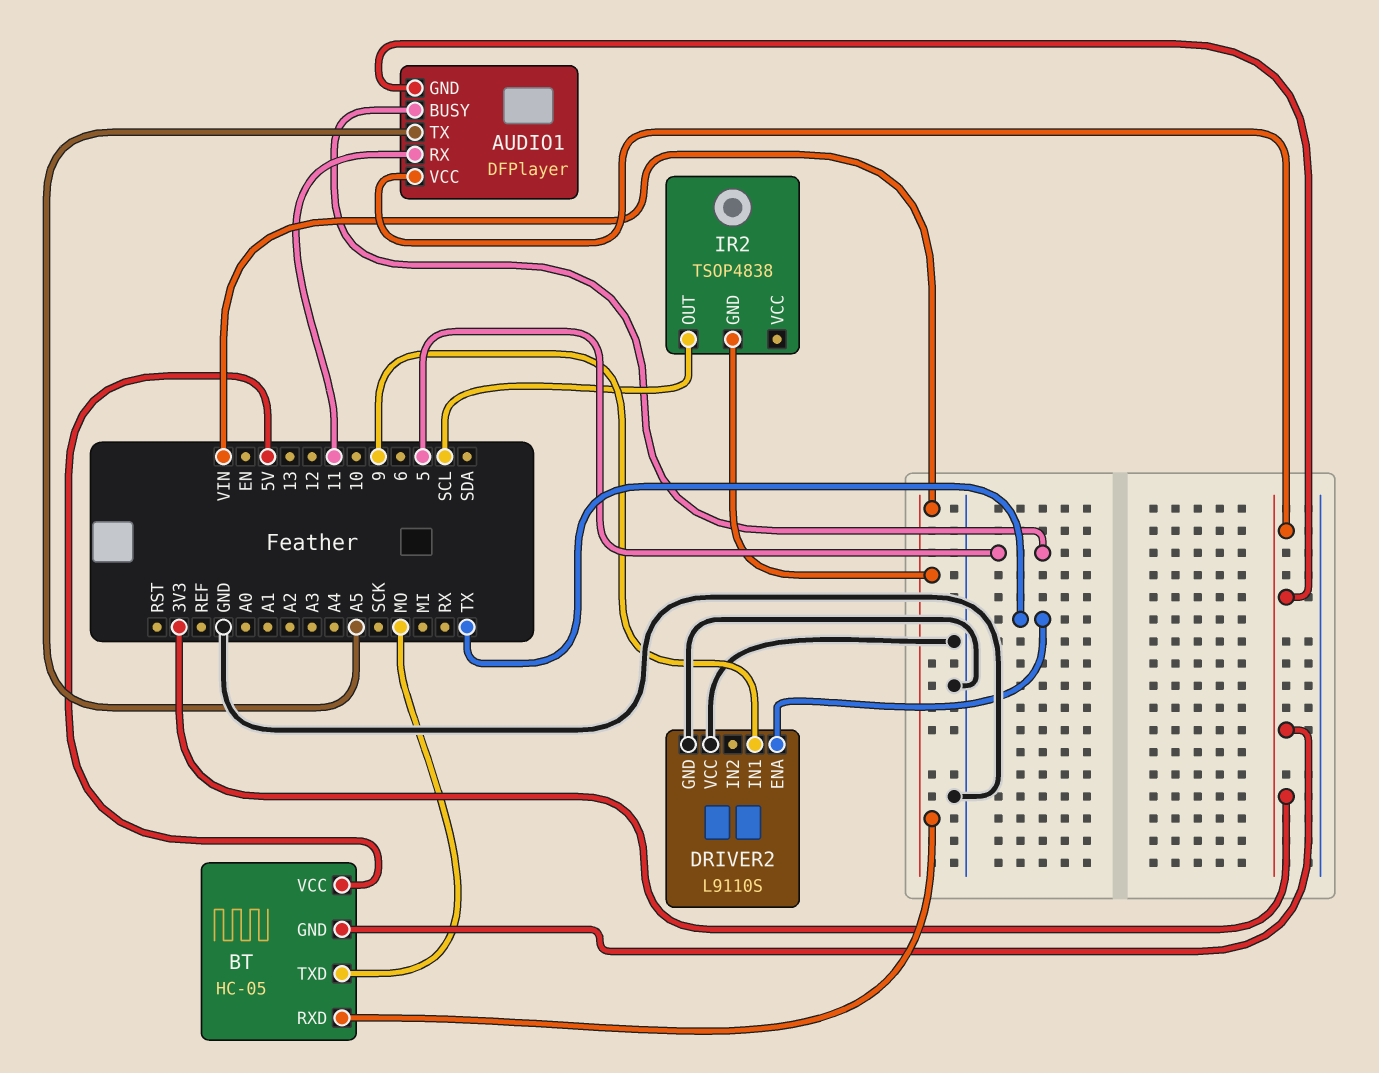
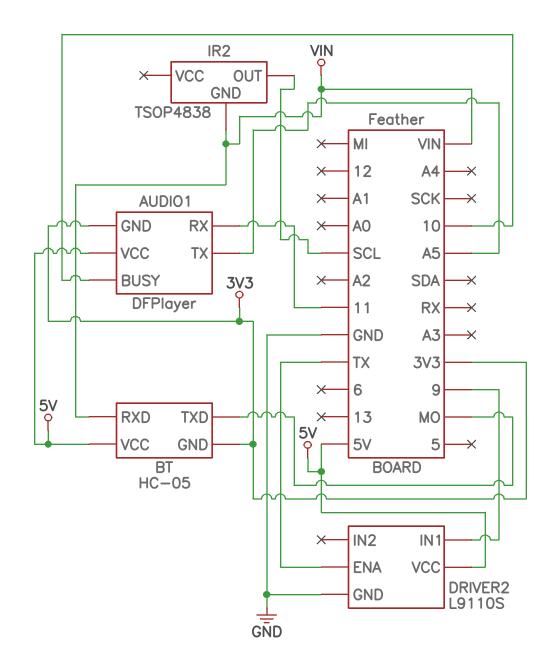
AUDIO1 pin BUSY: 5 -> 10
AUDIO1 pin VCC: 3V3 -> 5V
DRIVER2 pin VCC: GND -> 5V

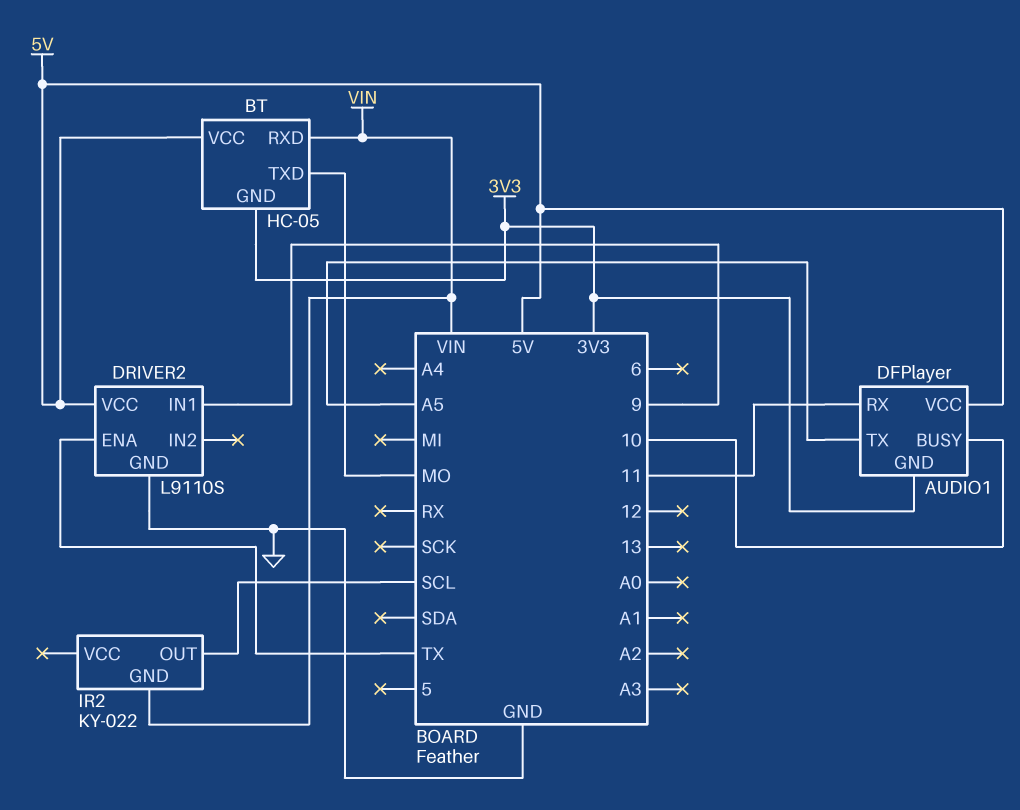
IR2: TSOP4838 -> KY-022

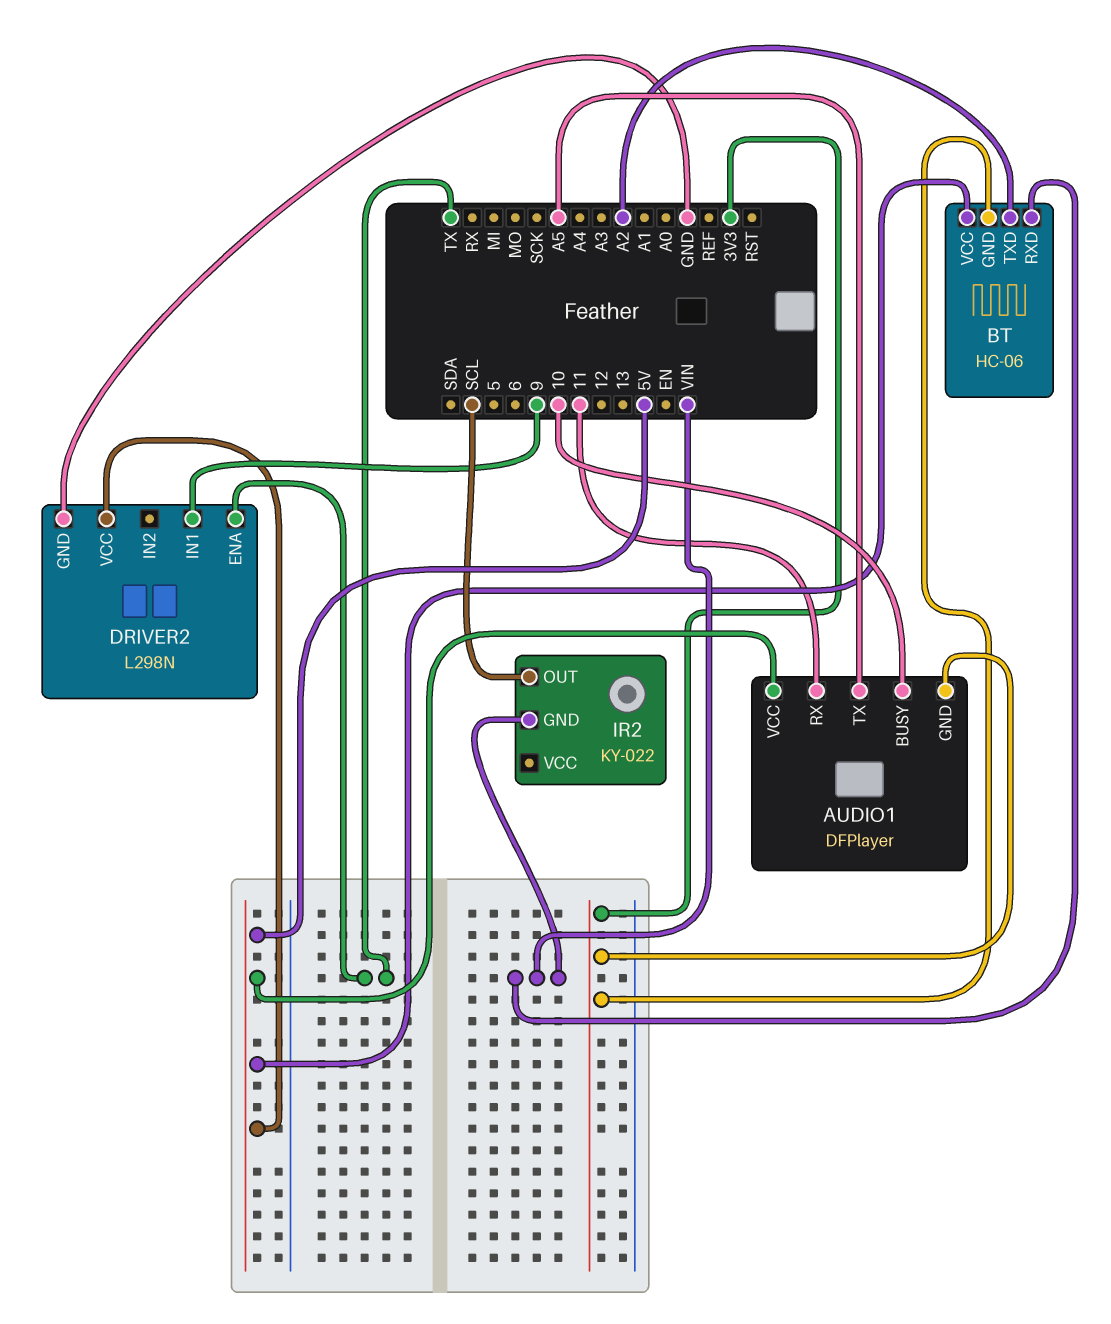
BT: HC-05 -> HC-06
BT pin TXD: MO -> A2
DRIVER2: L9110S -> L298N

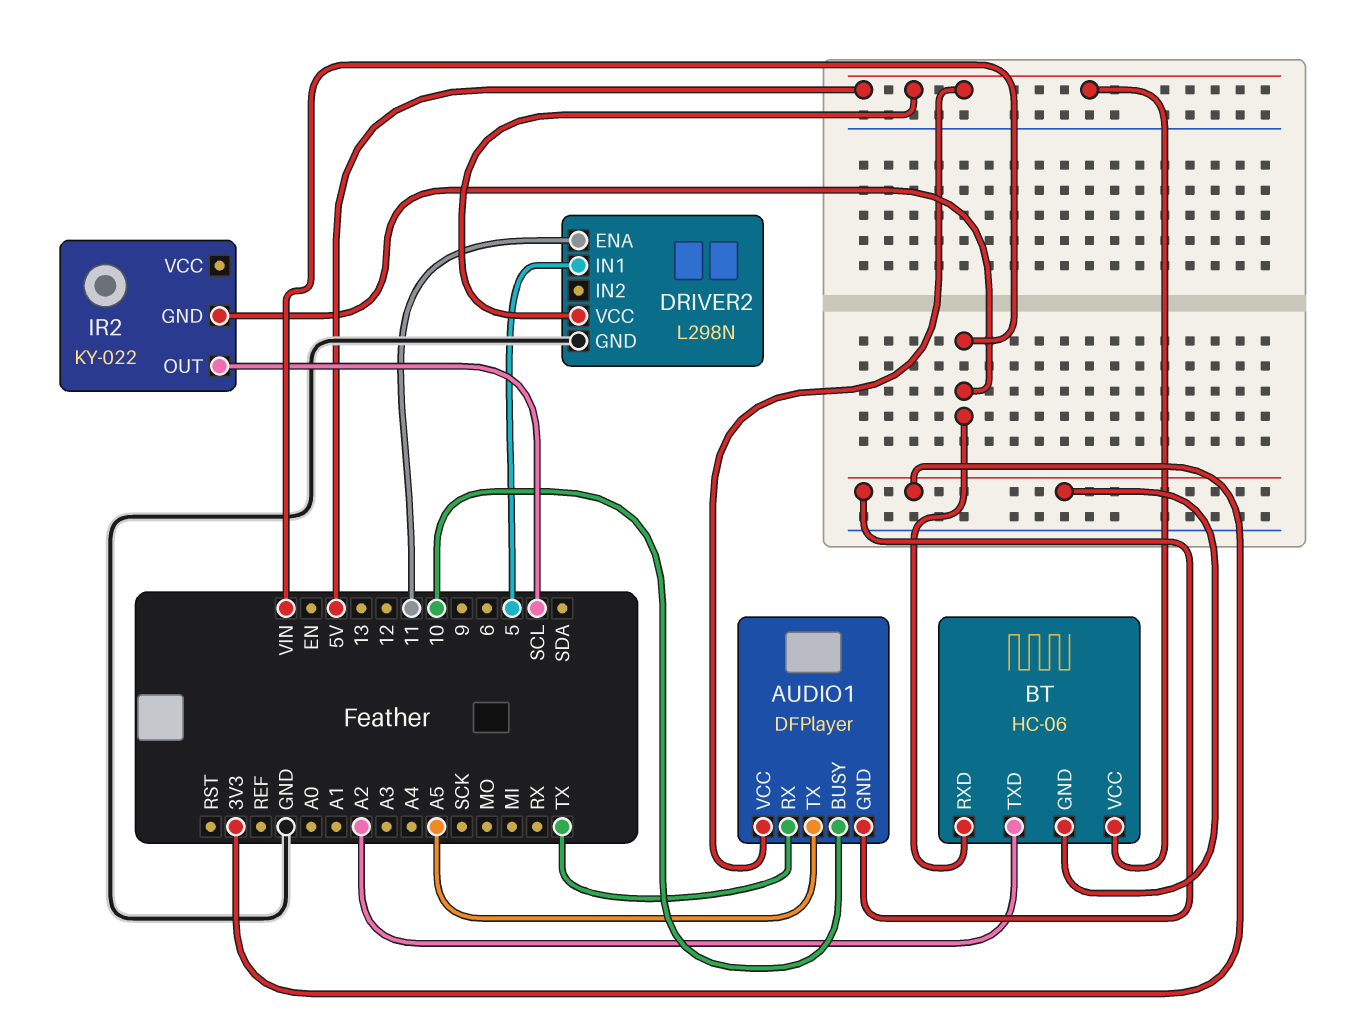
AUDIO1 pin RX: 11 -> TX
DRIVER2 pin ENA: TX -> 11
DRIVER2 pin IN1: 9 -> 5

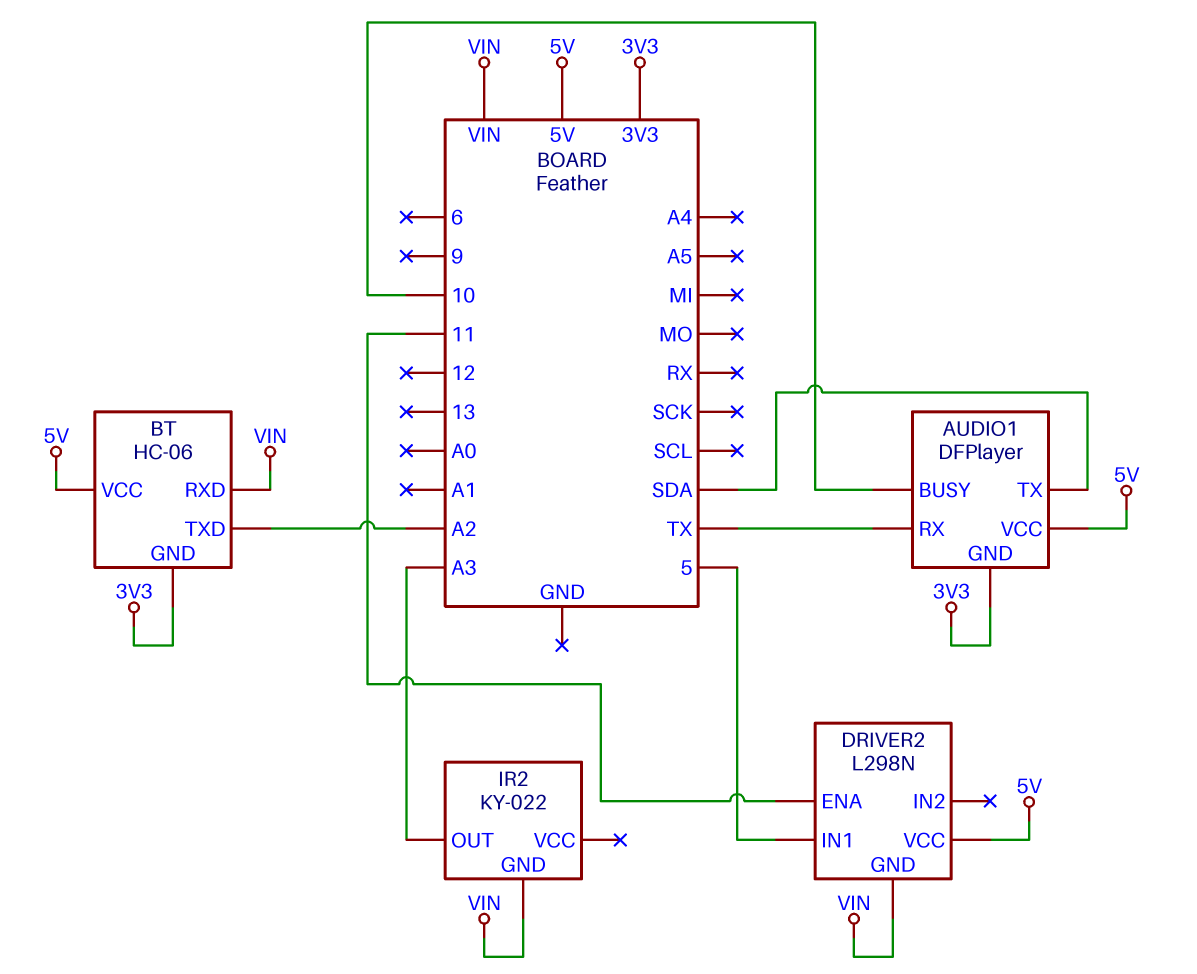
AUDIO1 pin TX: A5 -> SDA
DRIVER2 pin GND: GND -> VIN
IR2 pin OUT: SCL -> A3

